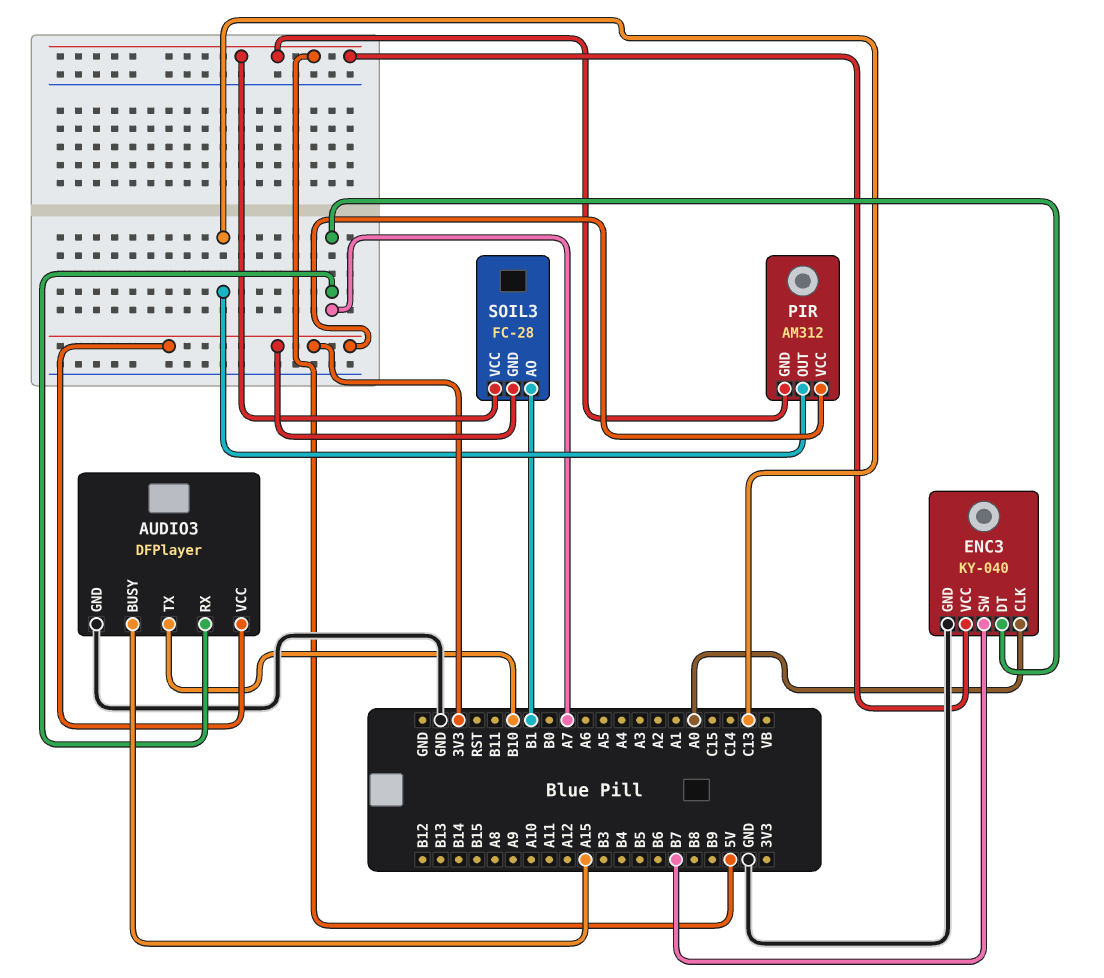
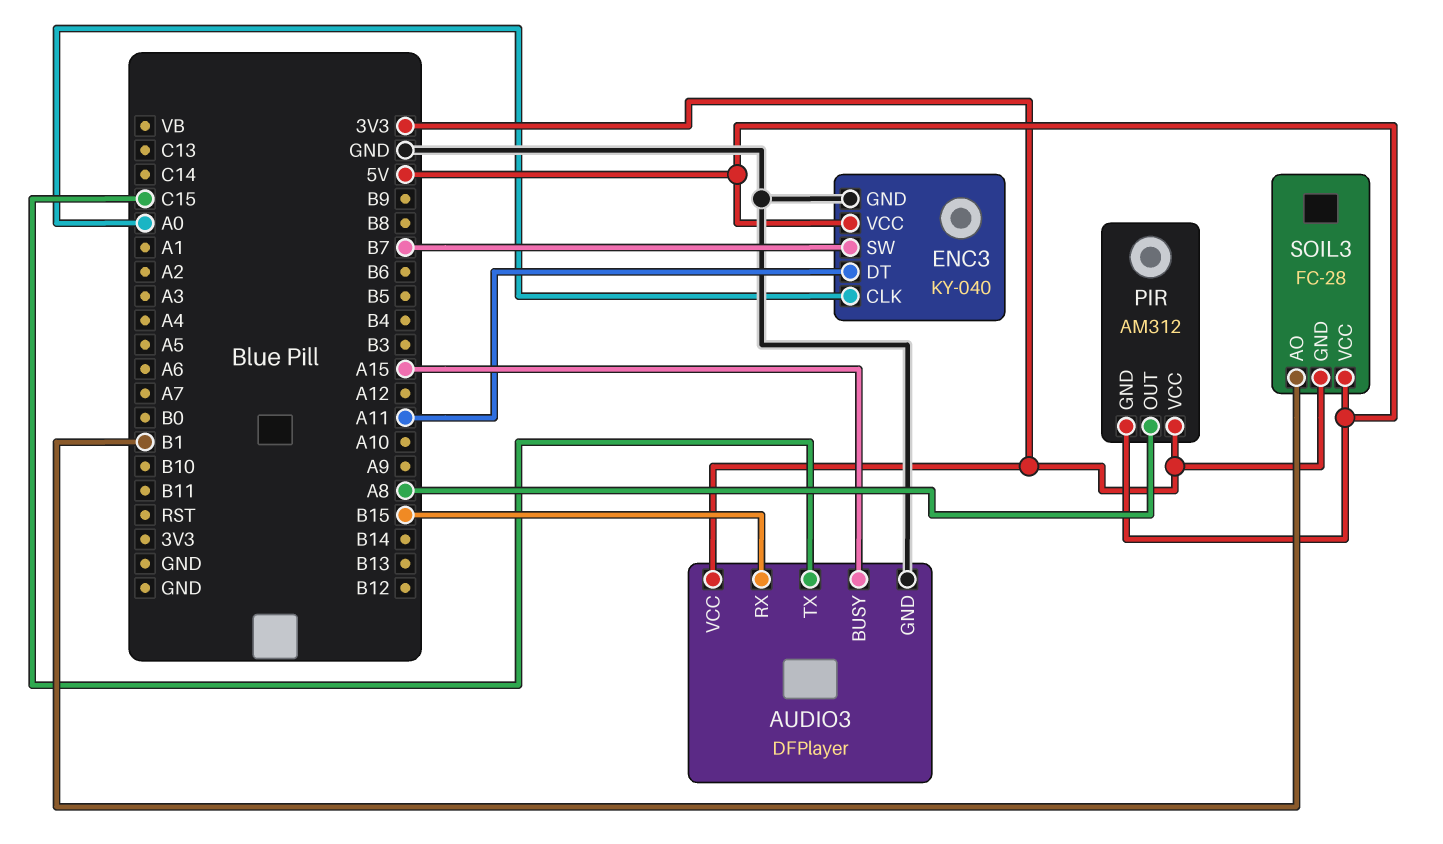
AUDIO3 pin RX: A7 -> B15
AUDIO3 pin TX: B10 -> C15
ENC3 pin DT: A7 -> A11
PIR pin OUT: C13 -> A8

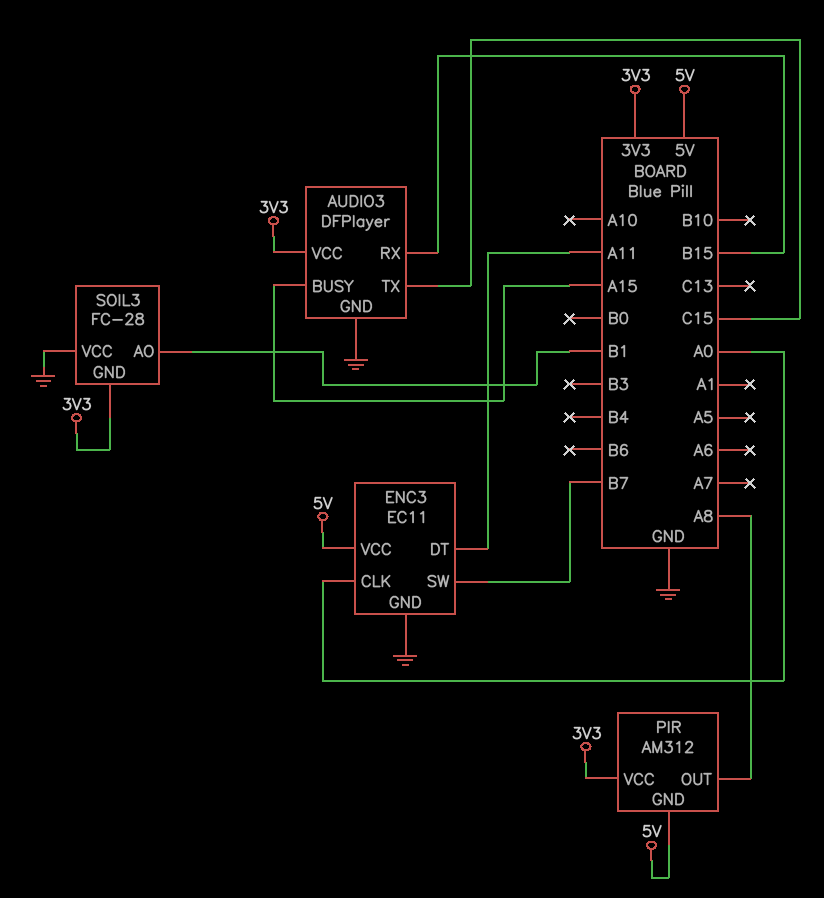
ENC3: KY-040 -> EC11
SOIL3 pin VCC: 5V -> GND

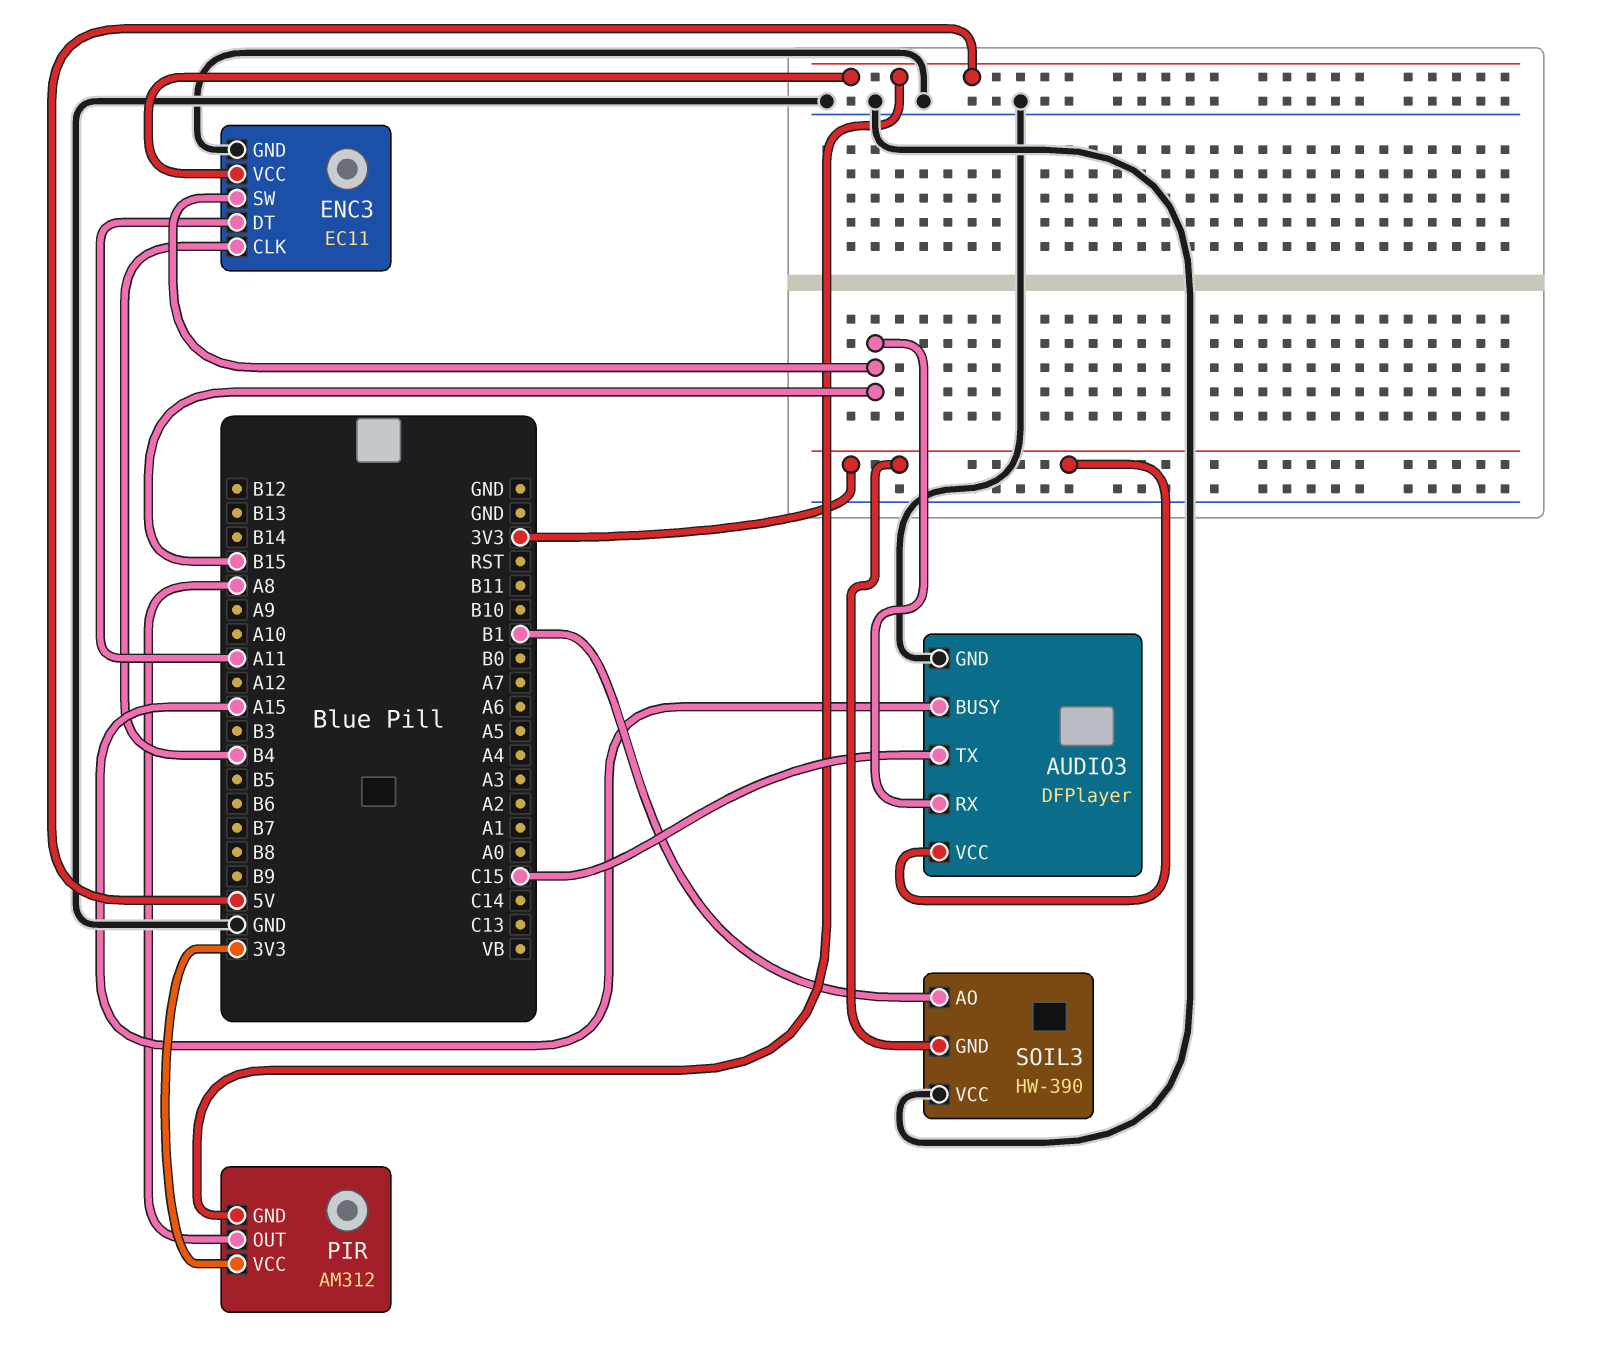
ENC3 pin CLK: A0 -> B4
ENC3 pin SW: B7 -> B15
SOIL3: FC-28 -> HW-390

